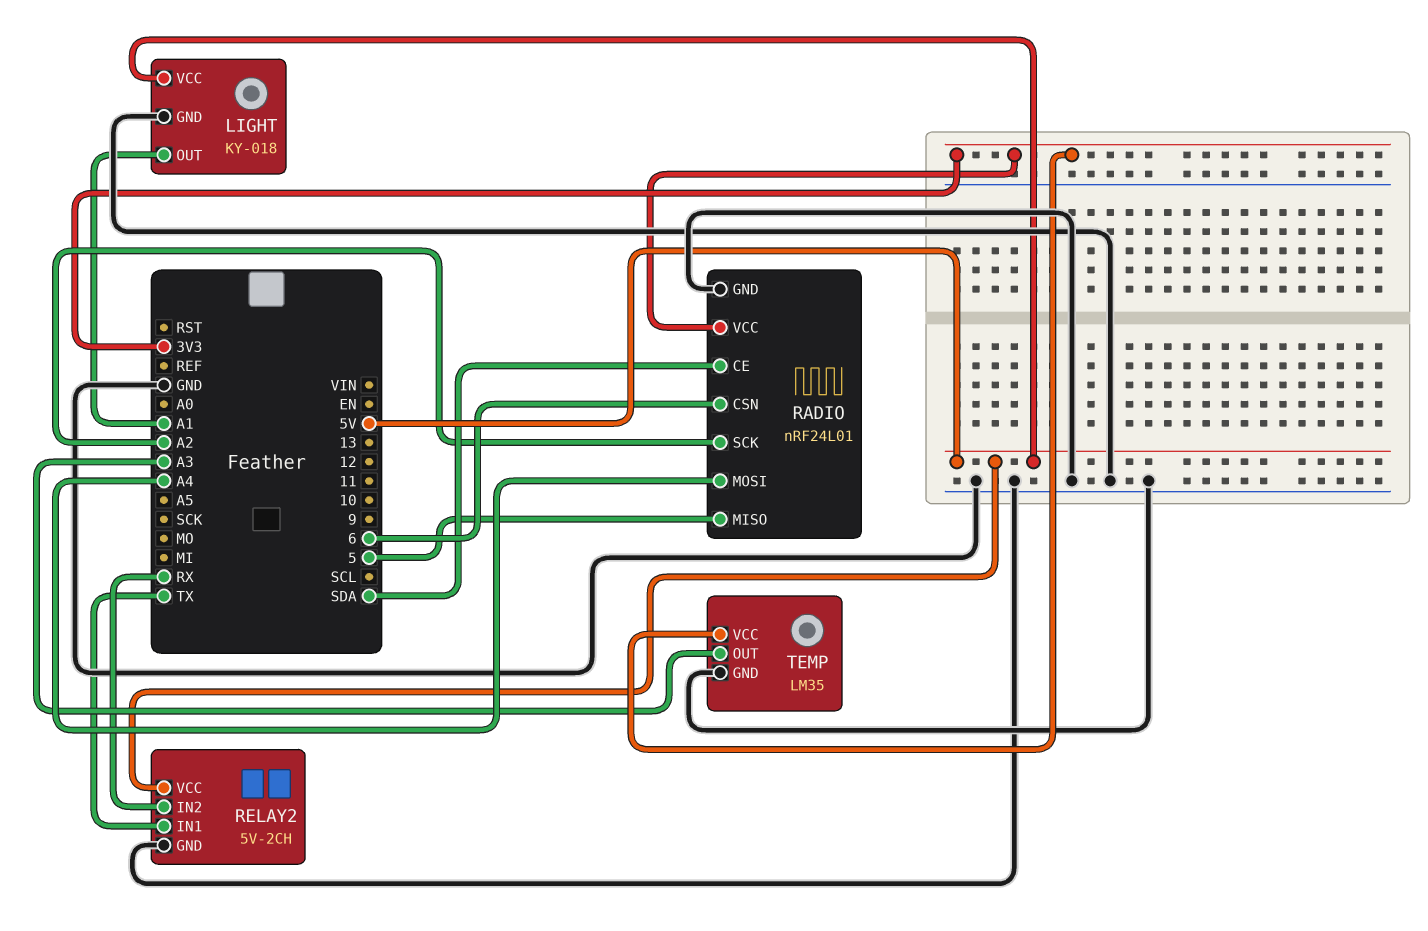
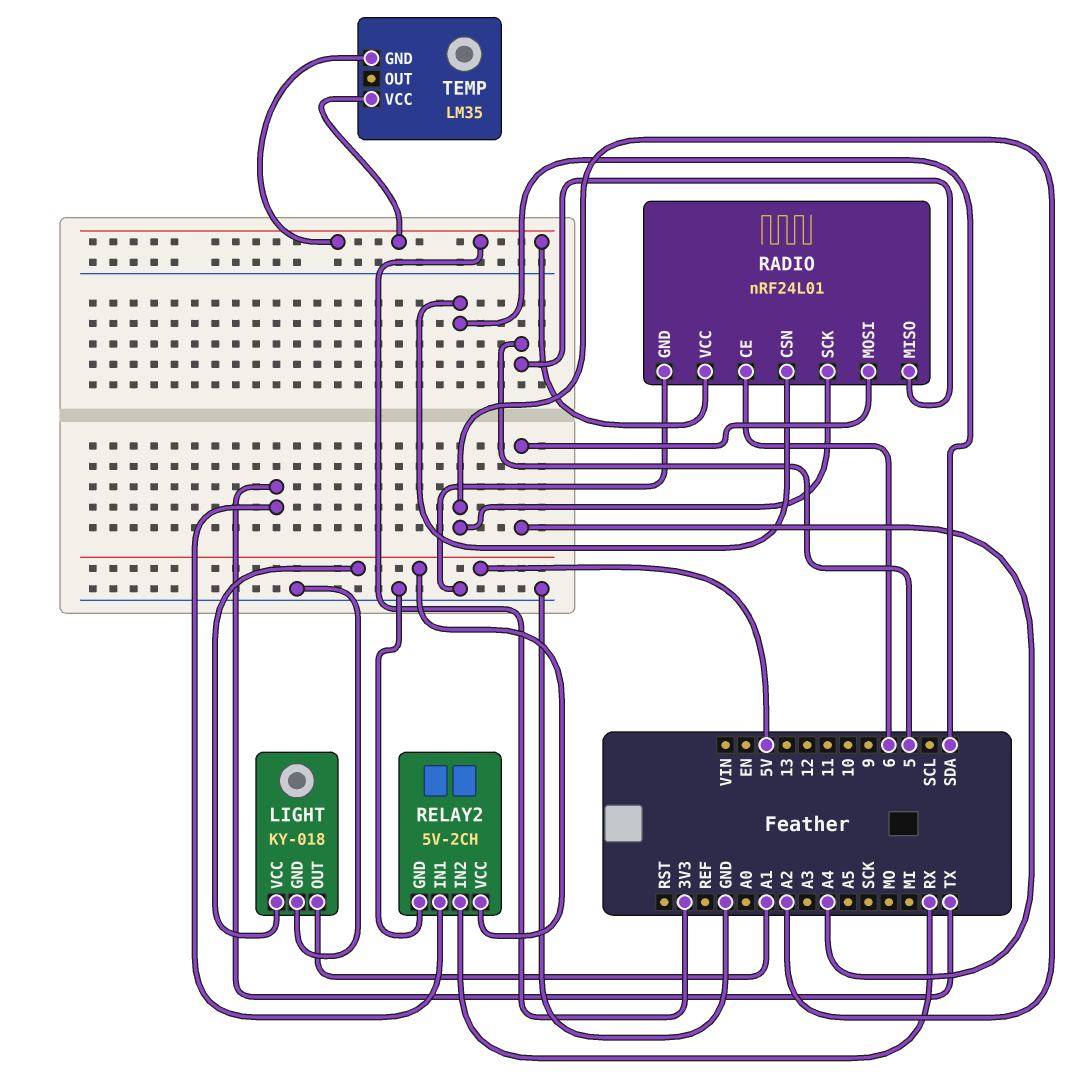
RADIO pin CE: SDA -> 6
RADIO pin CSN: 6 -> SDA
TEMP pin GND: GND -> 3V3
TEMP pin OUT: A3 -> none

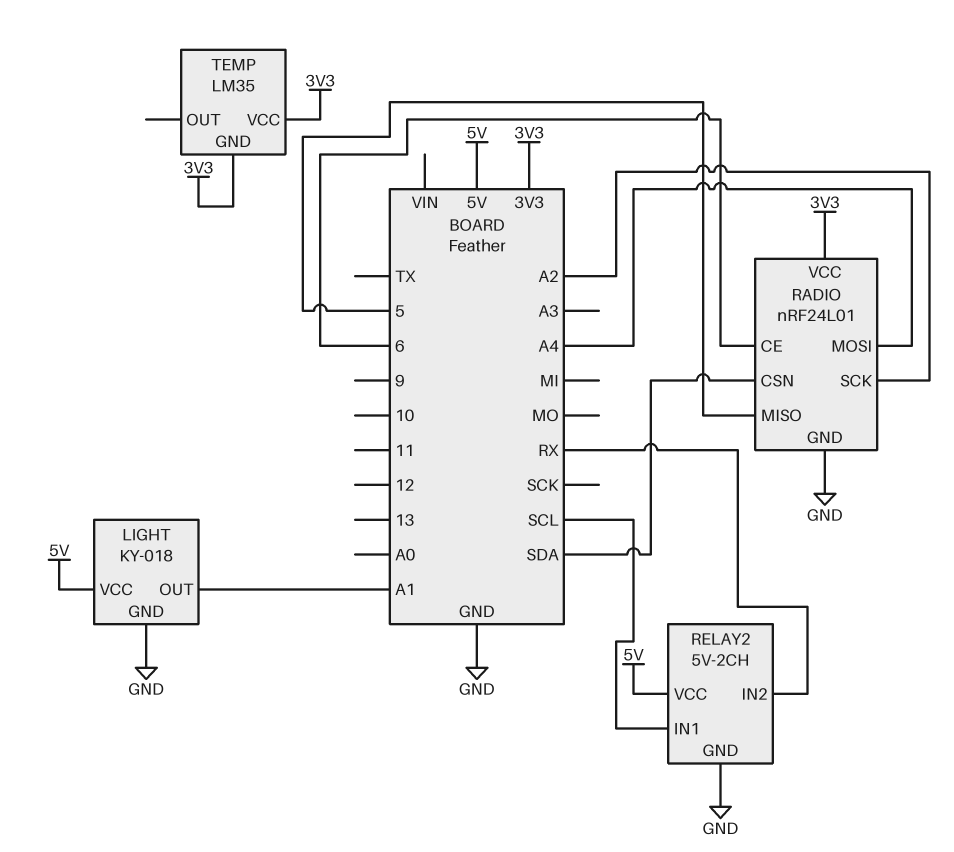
RELAY2 pin IN1: TX -> SCL

